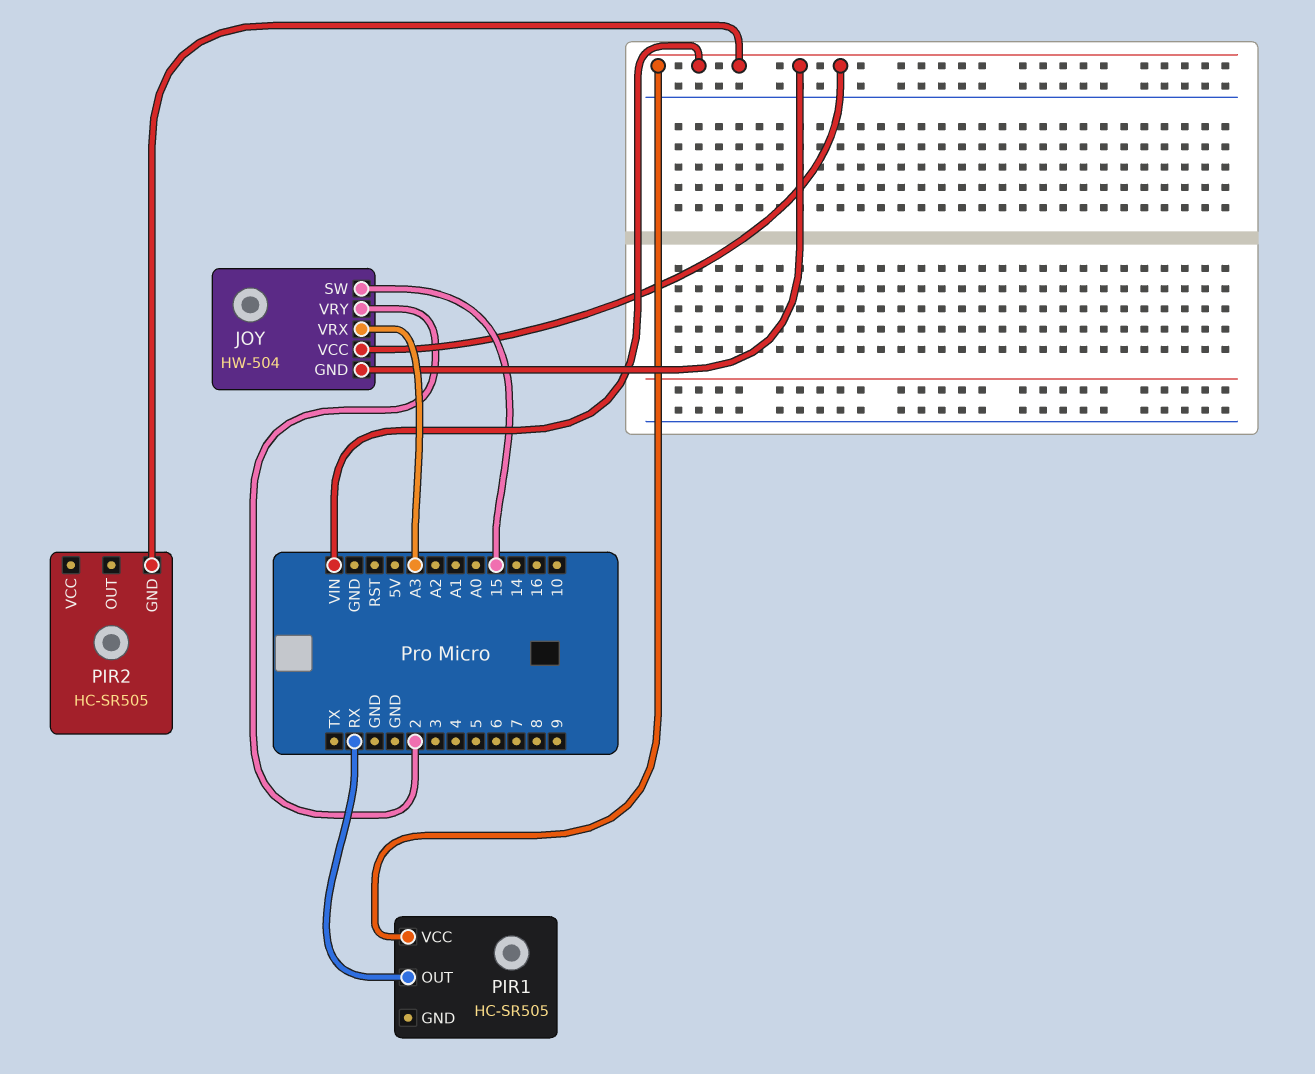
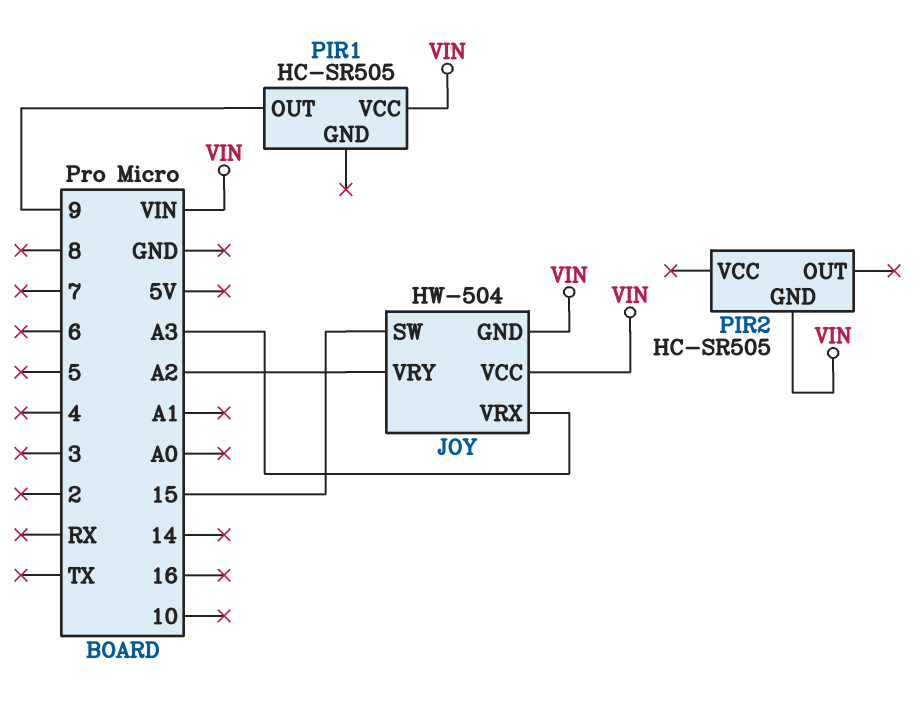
JOY pin VRY: 2 -> A2
PIR1 pin OUT: RX -> 9

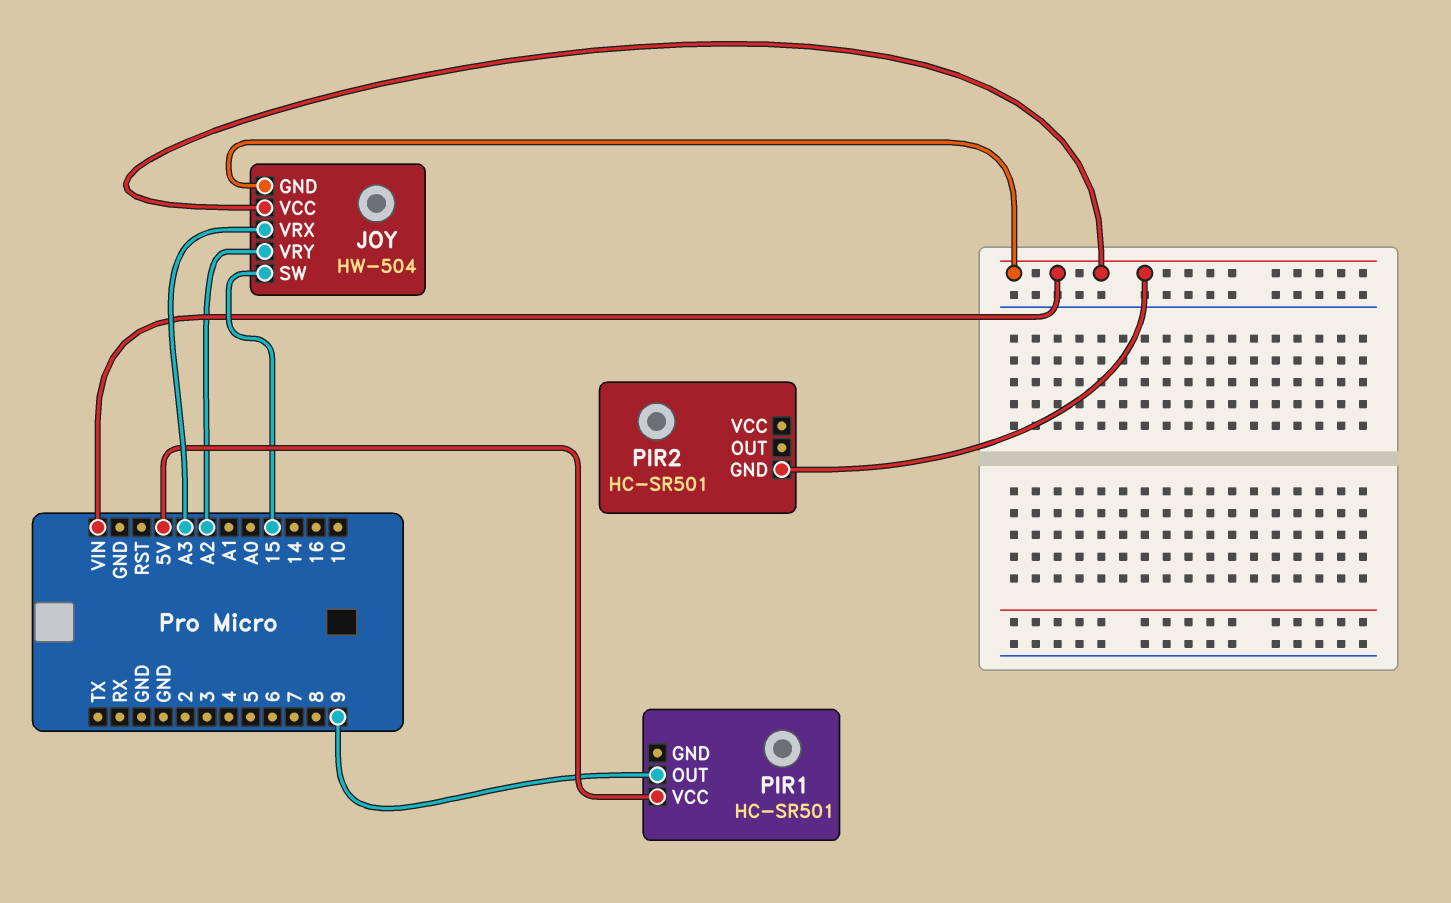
PIR1: HC-SR505 -> HC-SR501
PIR1 pin VCC: VIN -> 5V
PIR2: HC-SR505 -> HC-SR501

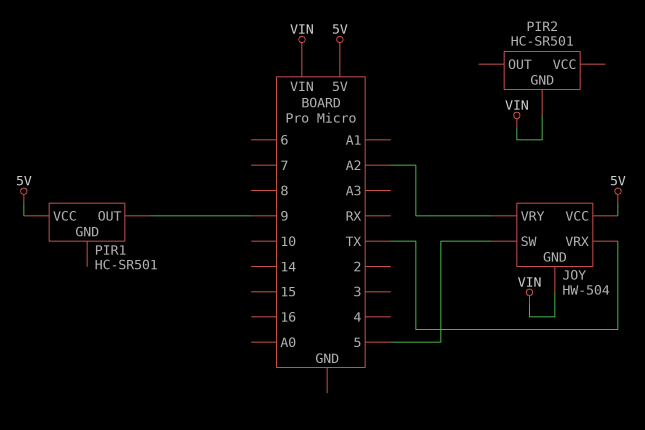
JOY pin SW: 15 -> 5
JOY pin VCC: VIN -> 5V
JOY pin VRX: A3 -> TX

